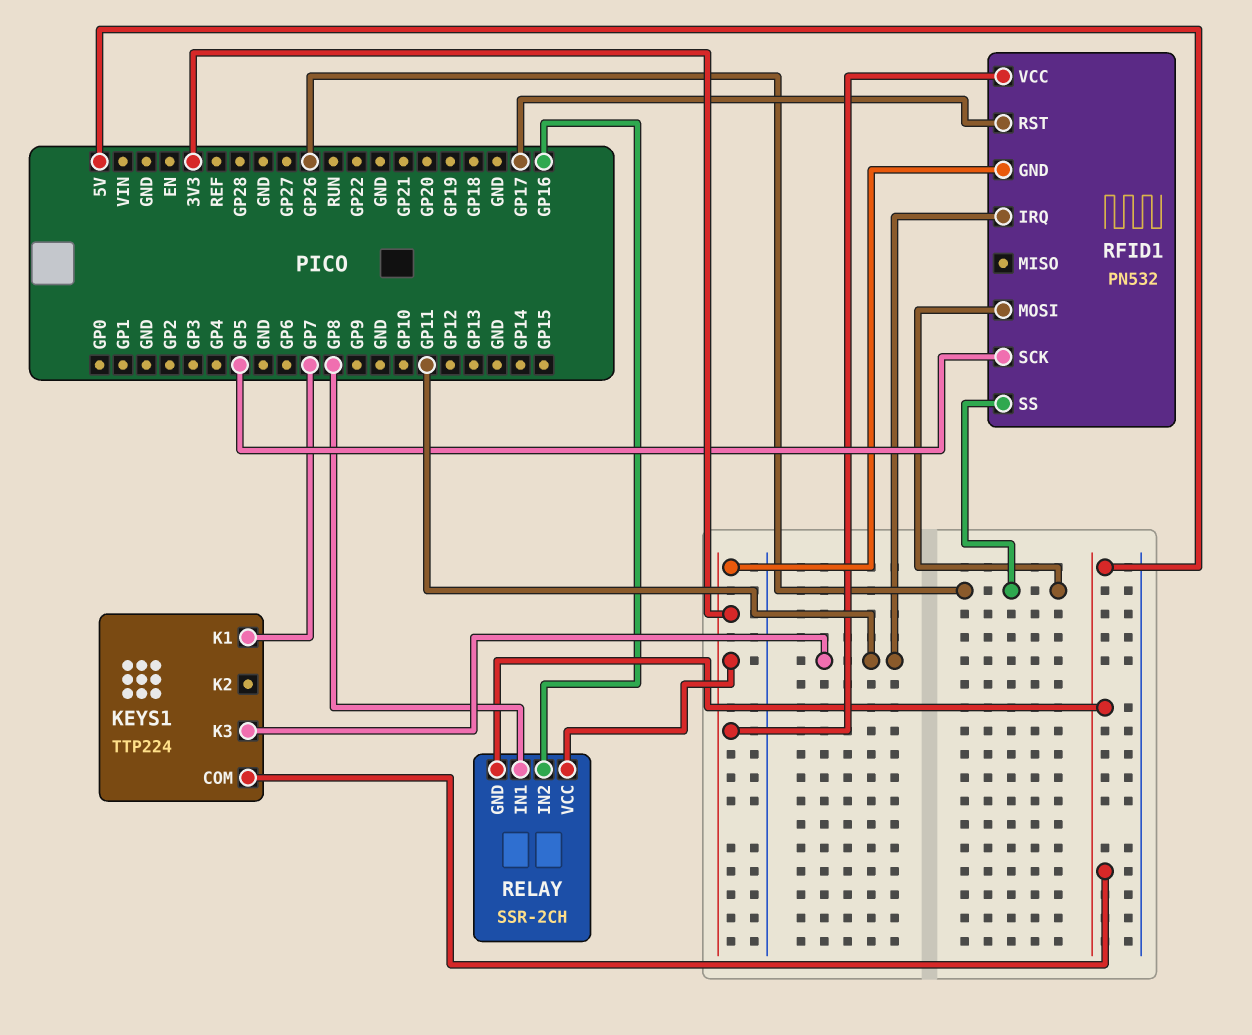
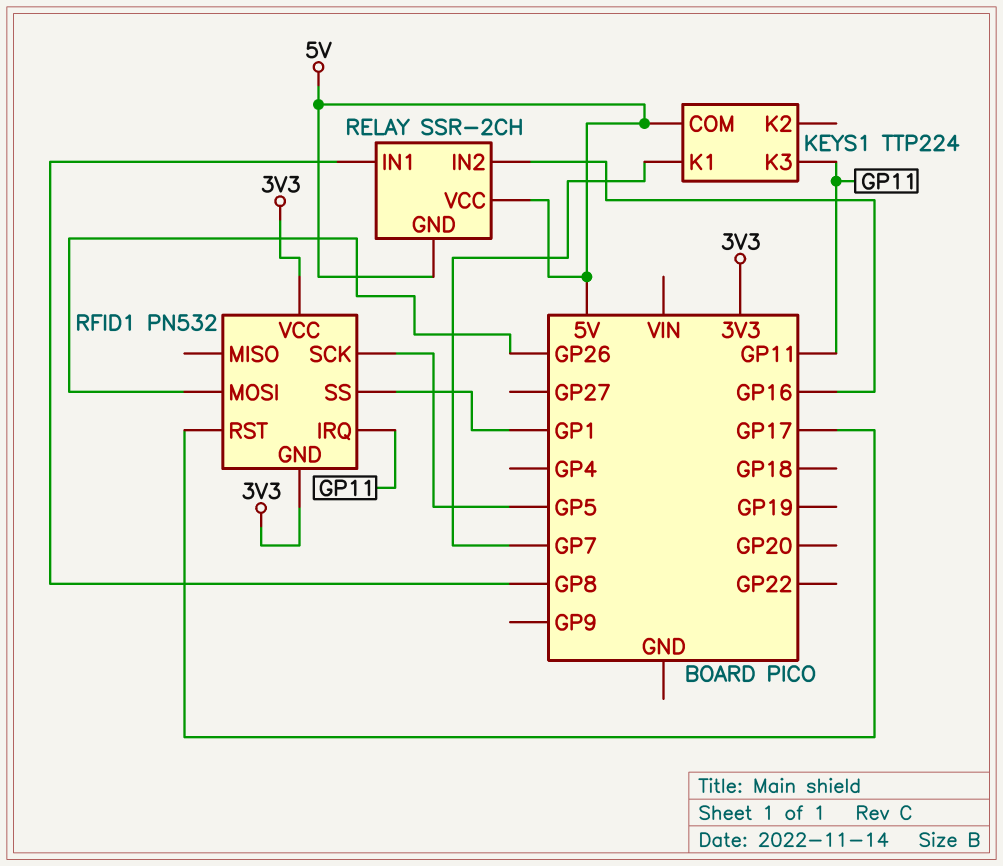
RELAY pin VCC: 3V3 -> 5V
RFID1 pin SS: GP26 -> GP1

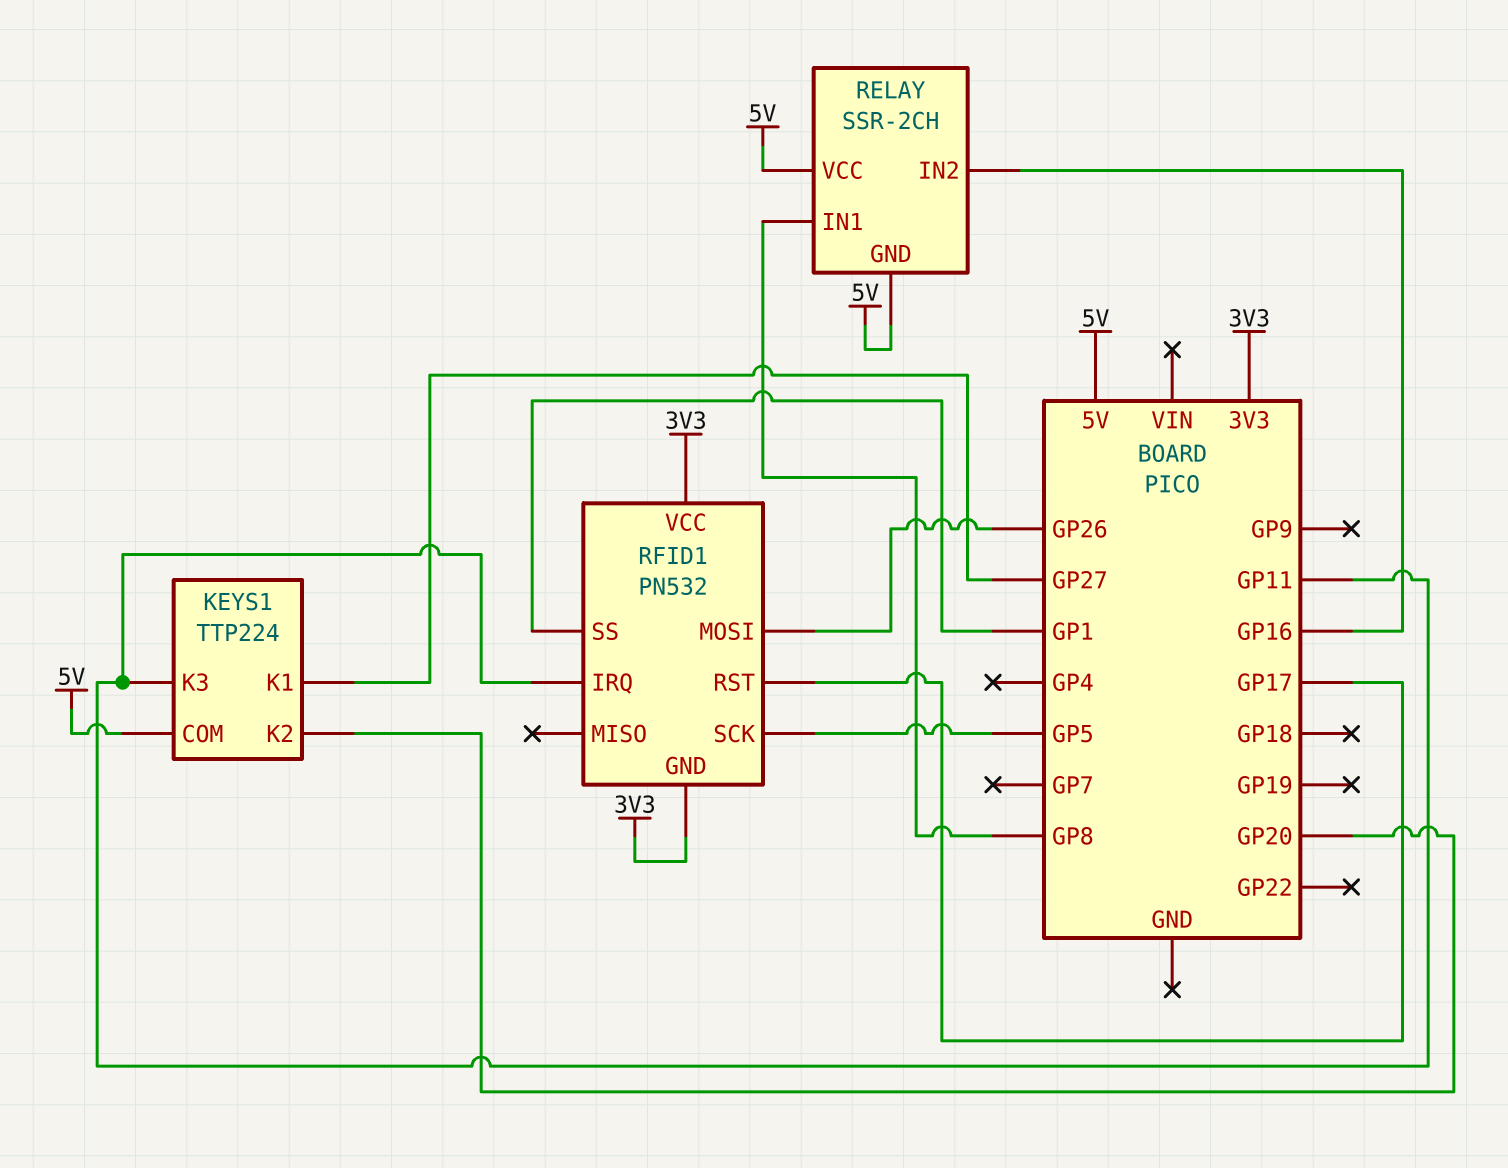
KEYS1 pin K1: GP7 -> GP27
KEYS1 pin K2: none -> GP20

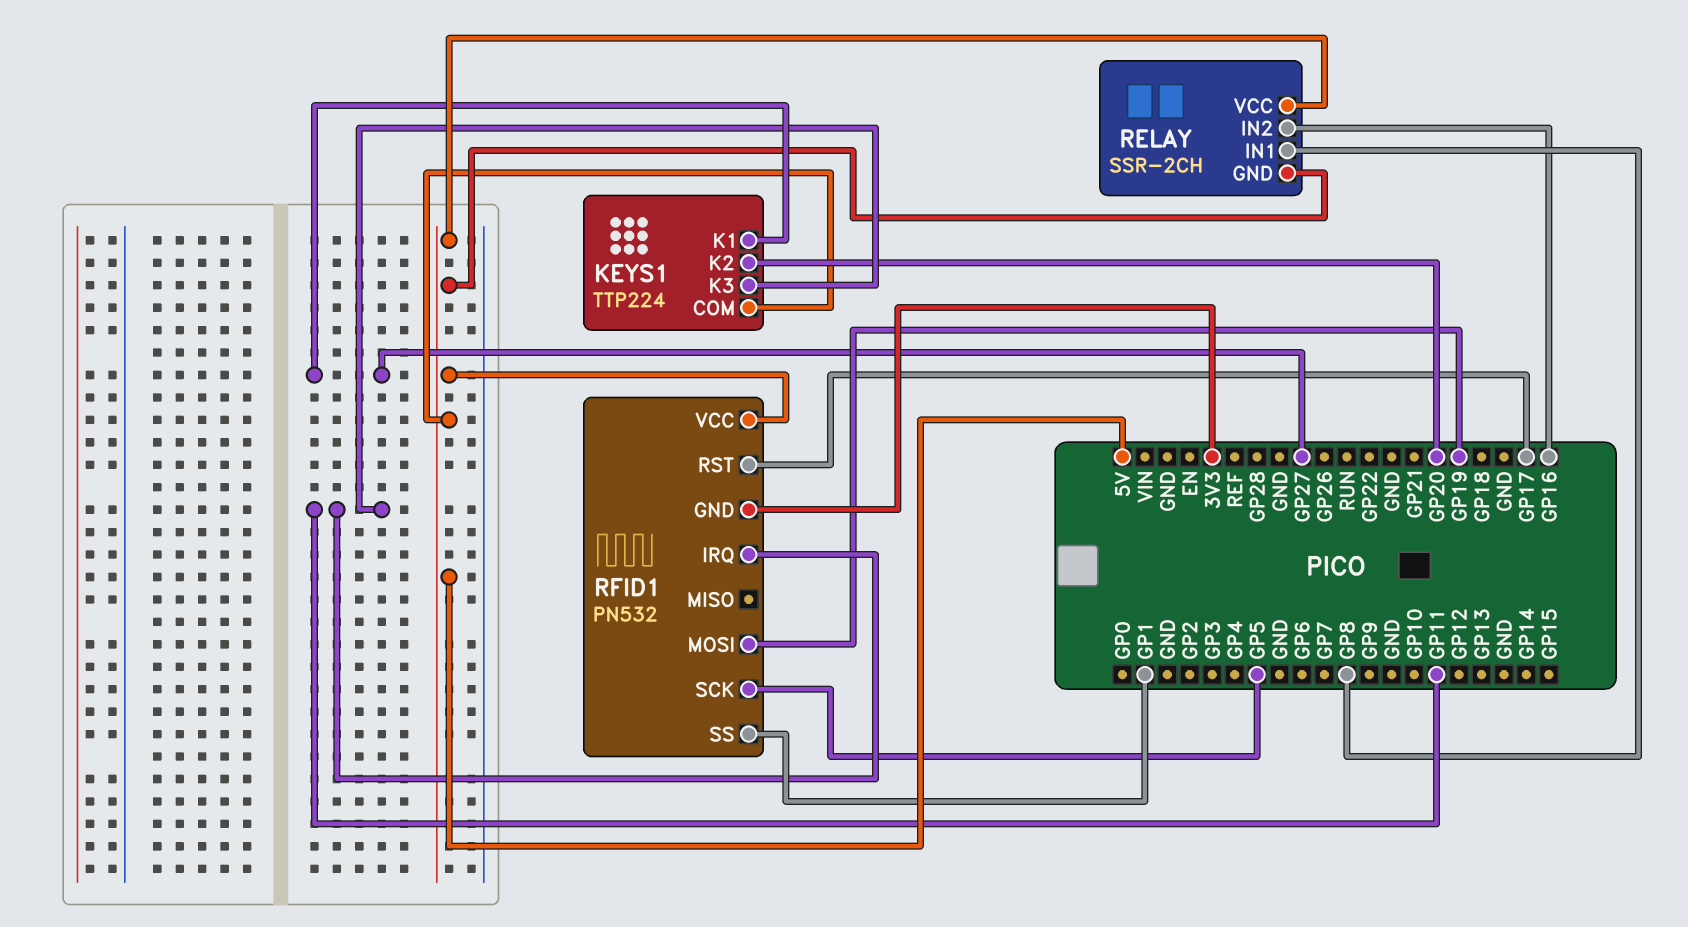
RFID1 pin MOSI: GP26 -> GP19
RFID1 pin VCC: 3V3 -> 5V

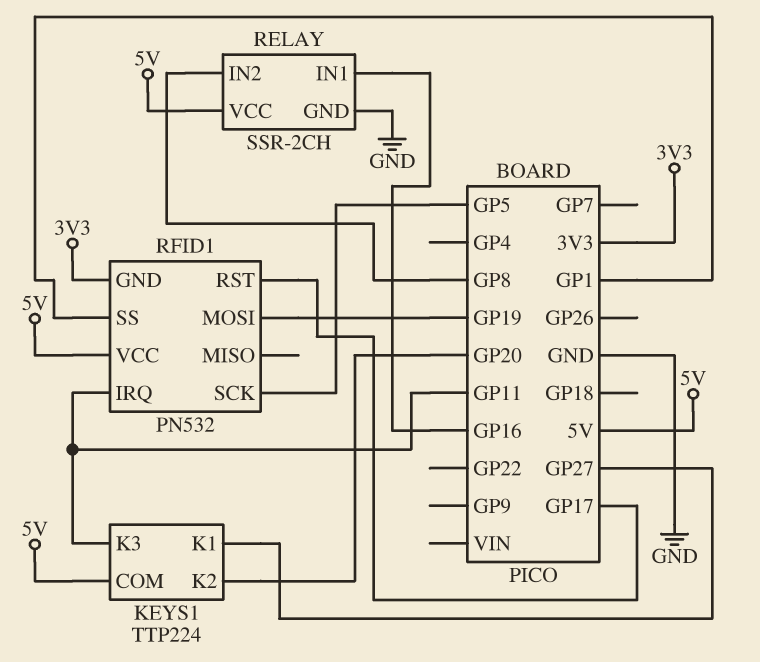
RELAY pin GND: 5V -> GND
RELAY pin IN1: GP8 -> GP16
RELAY pin IN2: GP16 -> GP8

